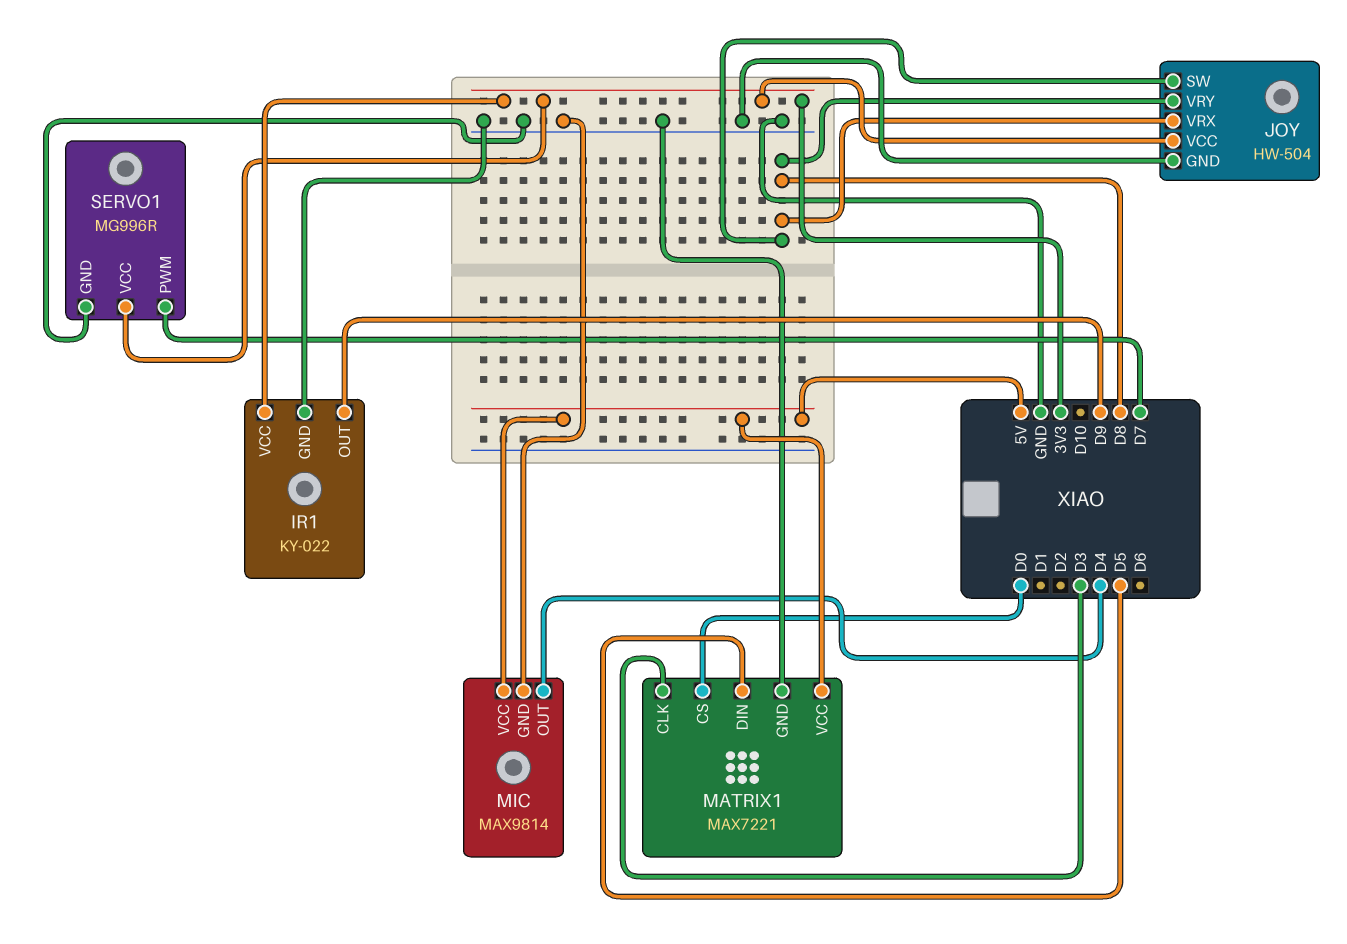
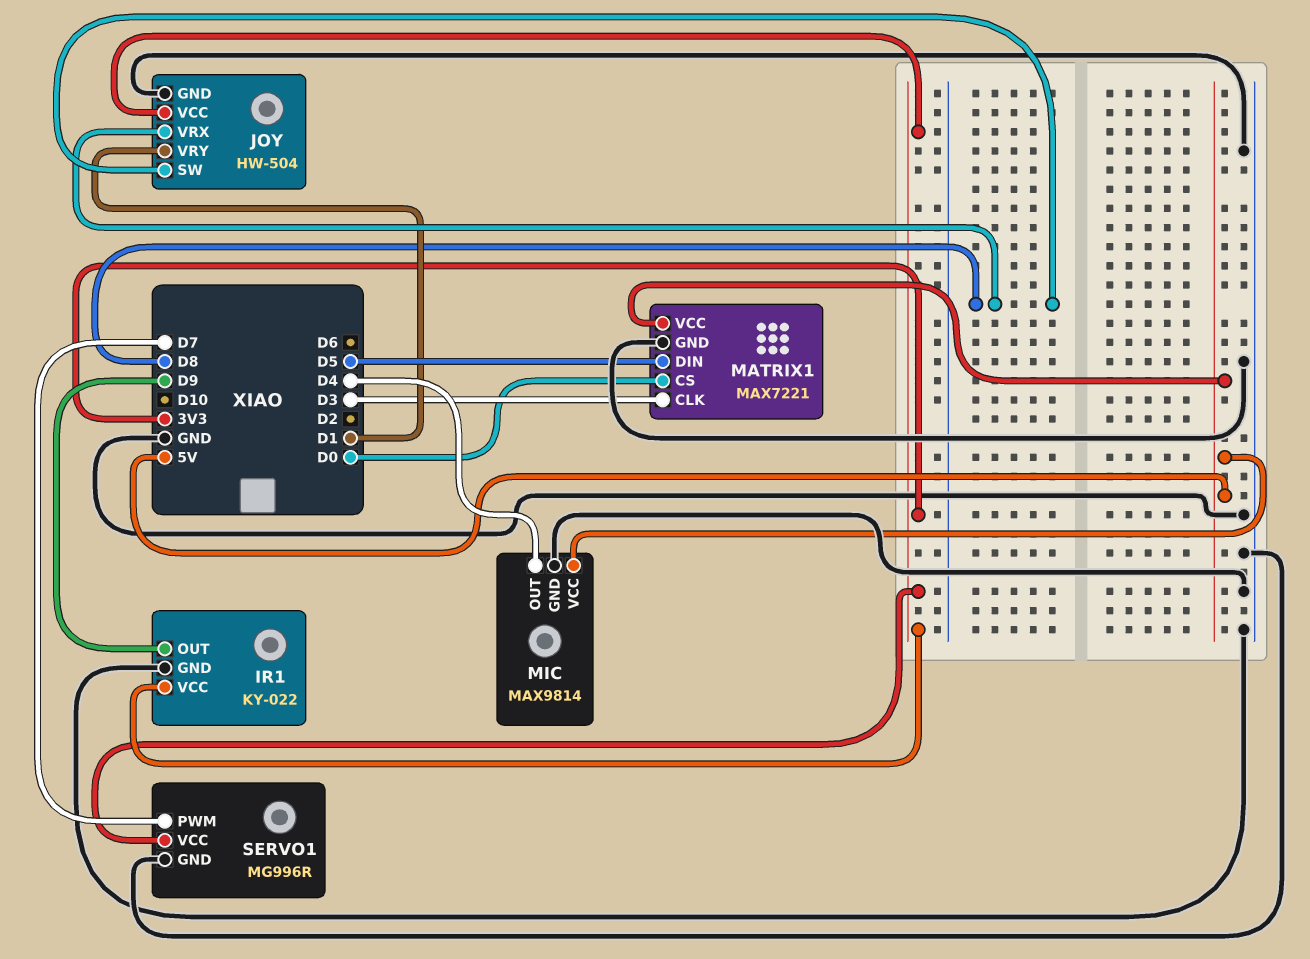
JOY pin VRY: D8 -> D1

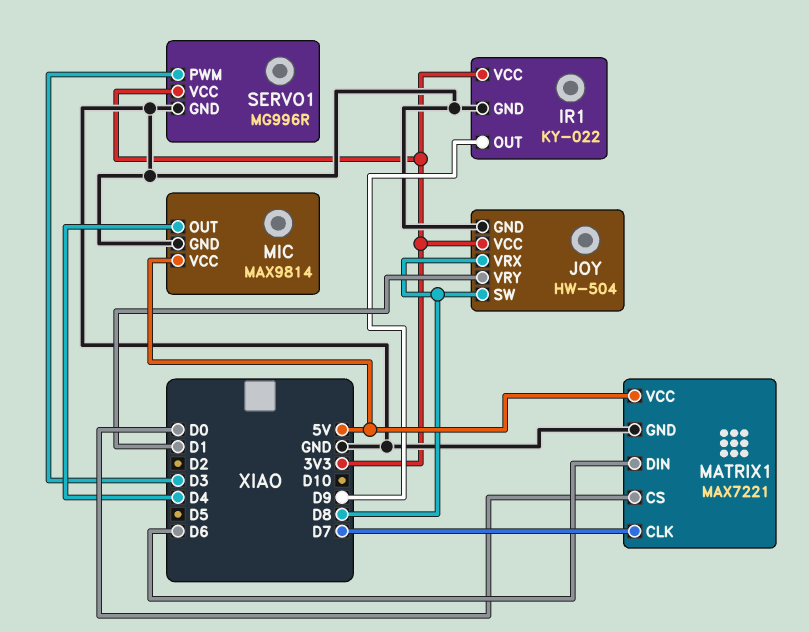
MATRIX1 pin CLK: D3 -> D7
MATRIX1 pin DIN: D5 -> D6
SERVO1 pin PWM: D7 -> D3

